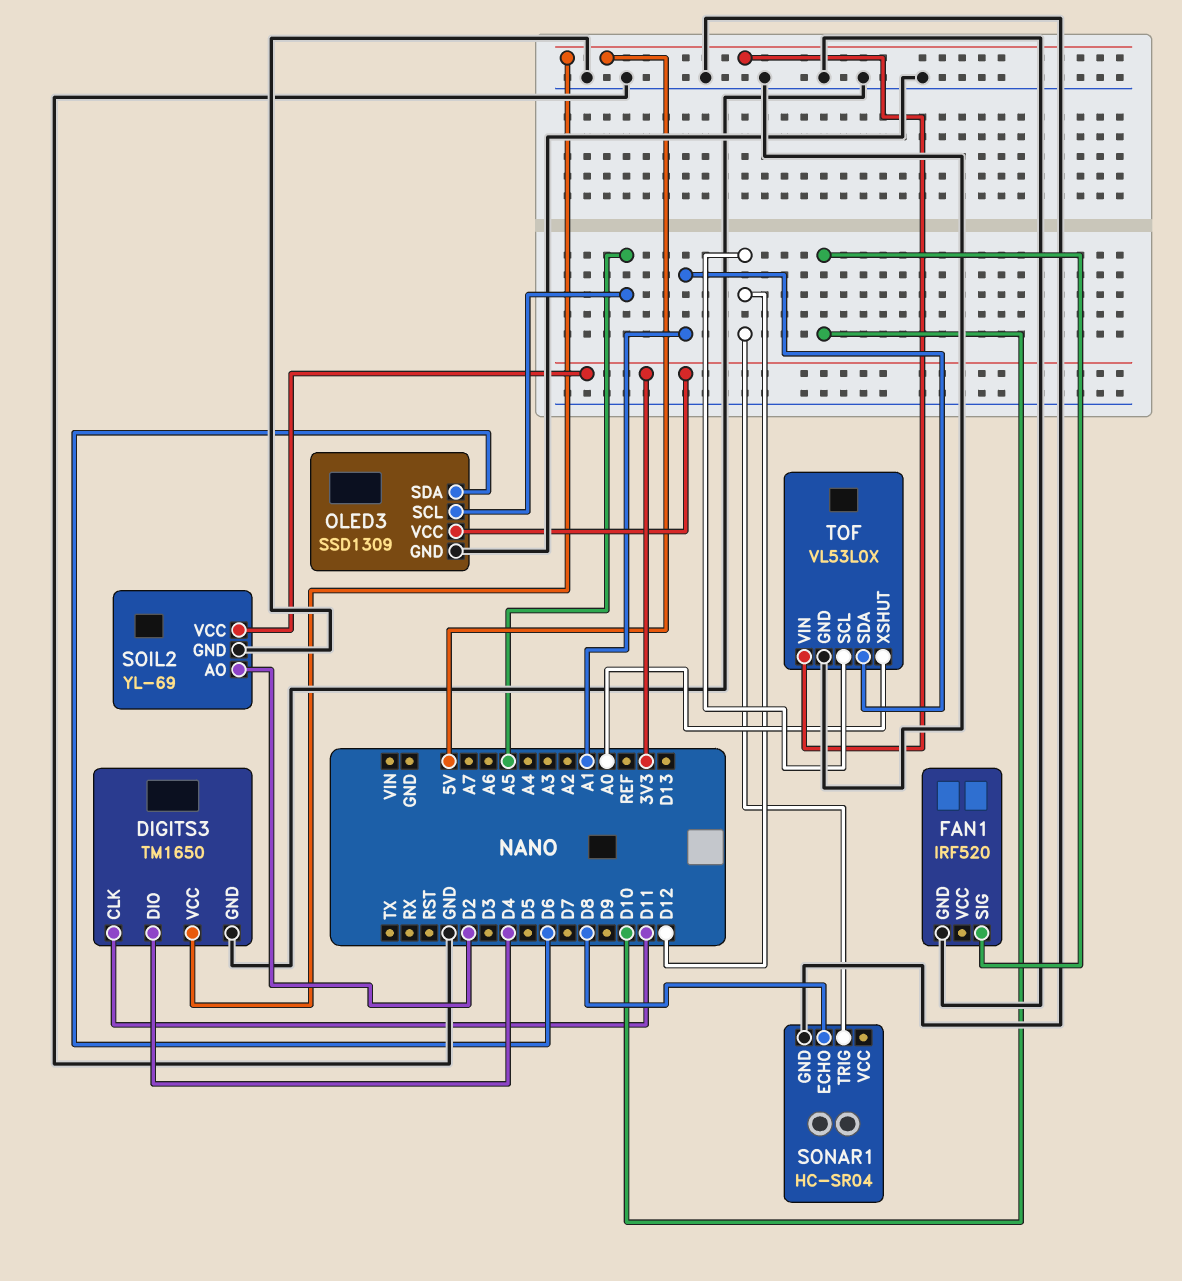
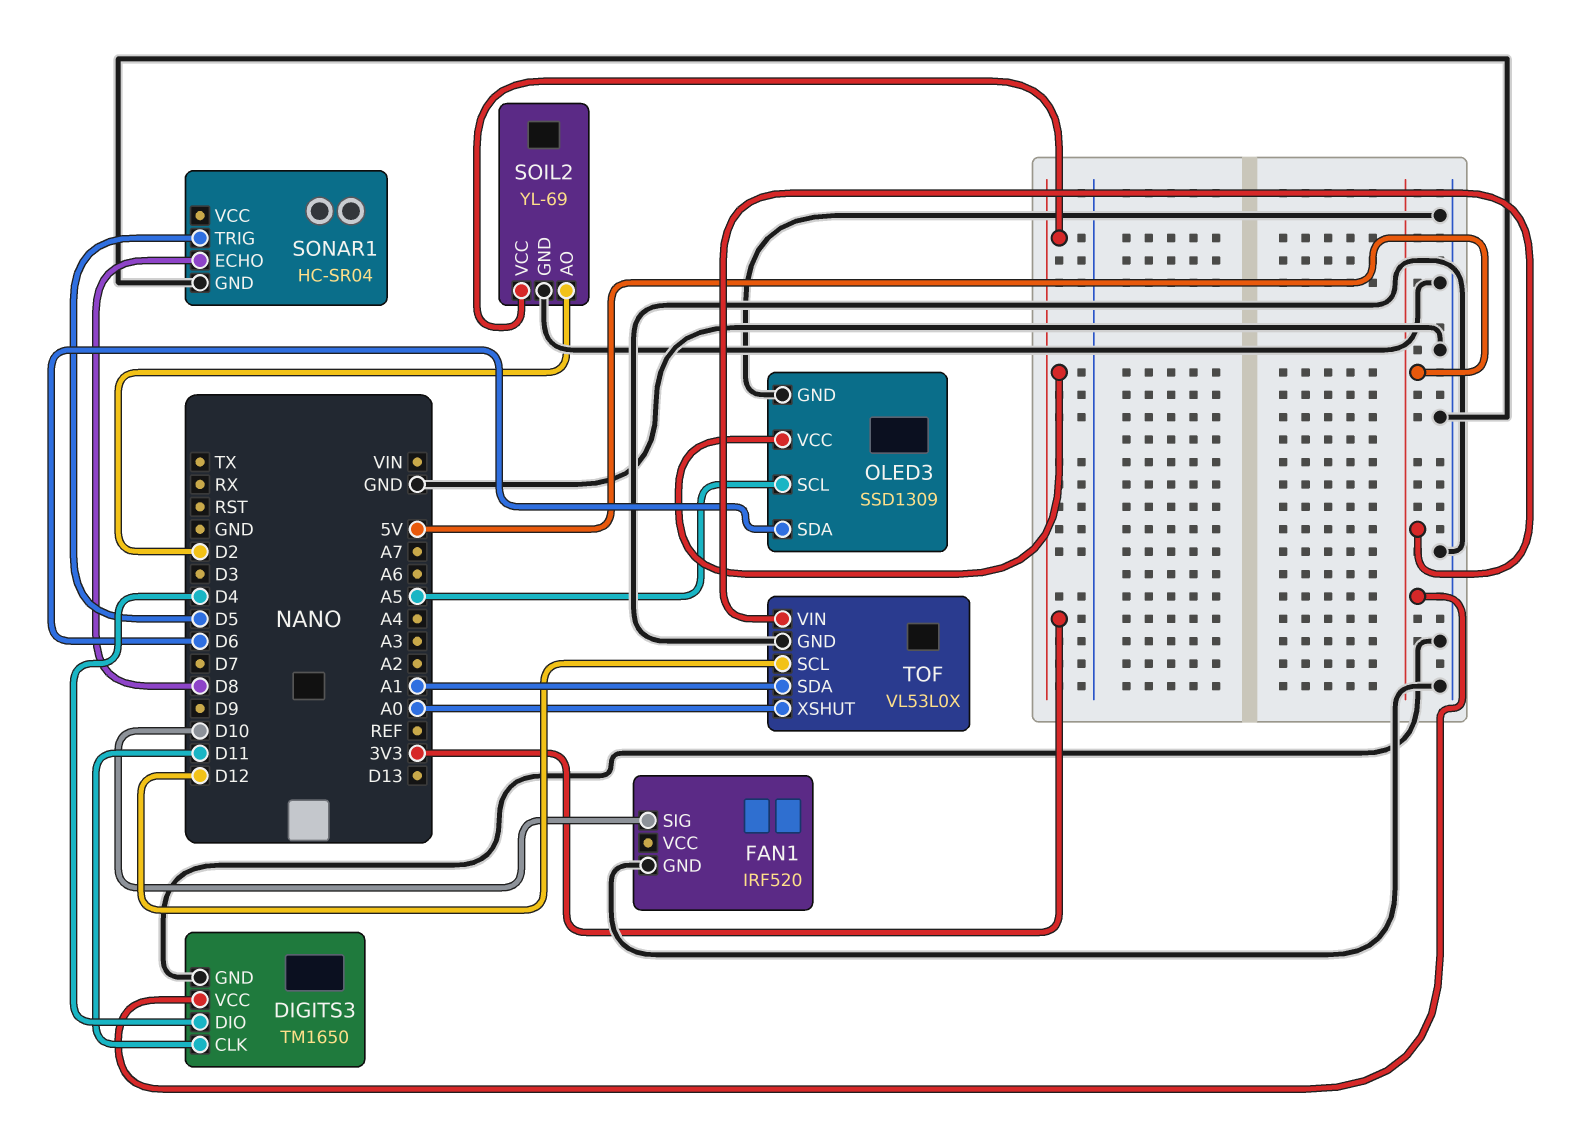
SONAR1 pin TRIG: D12 -> D5

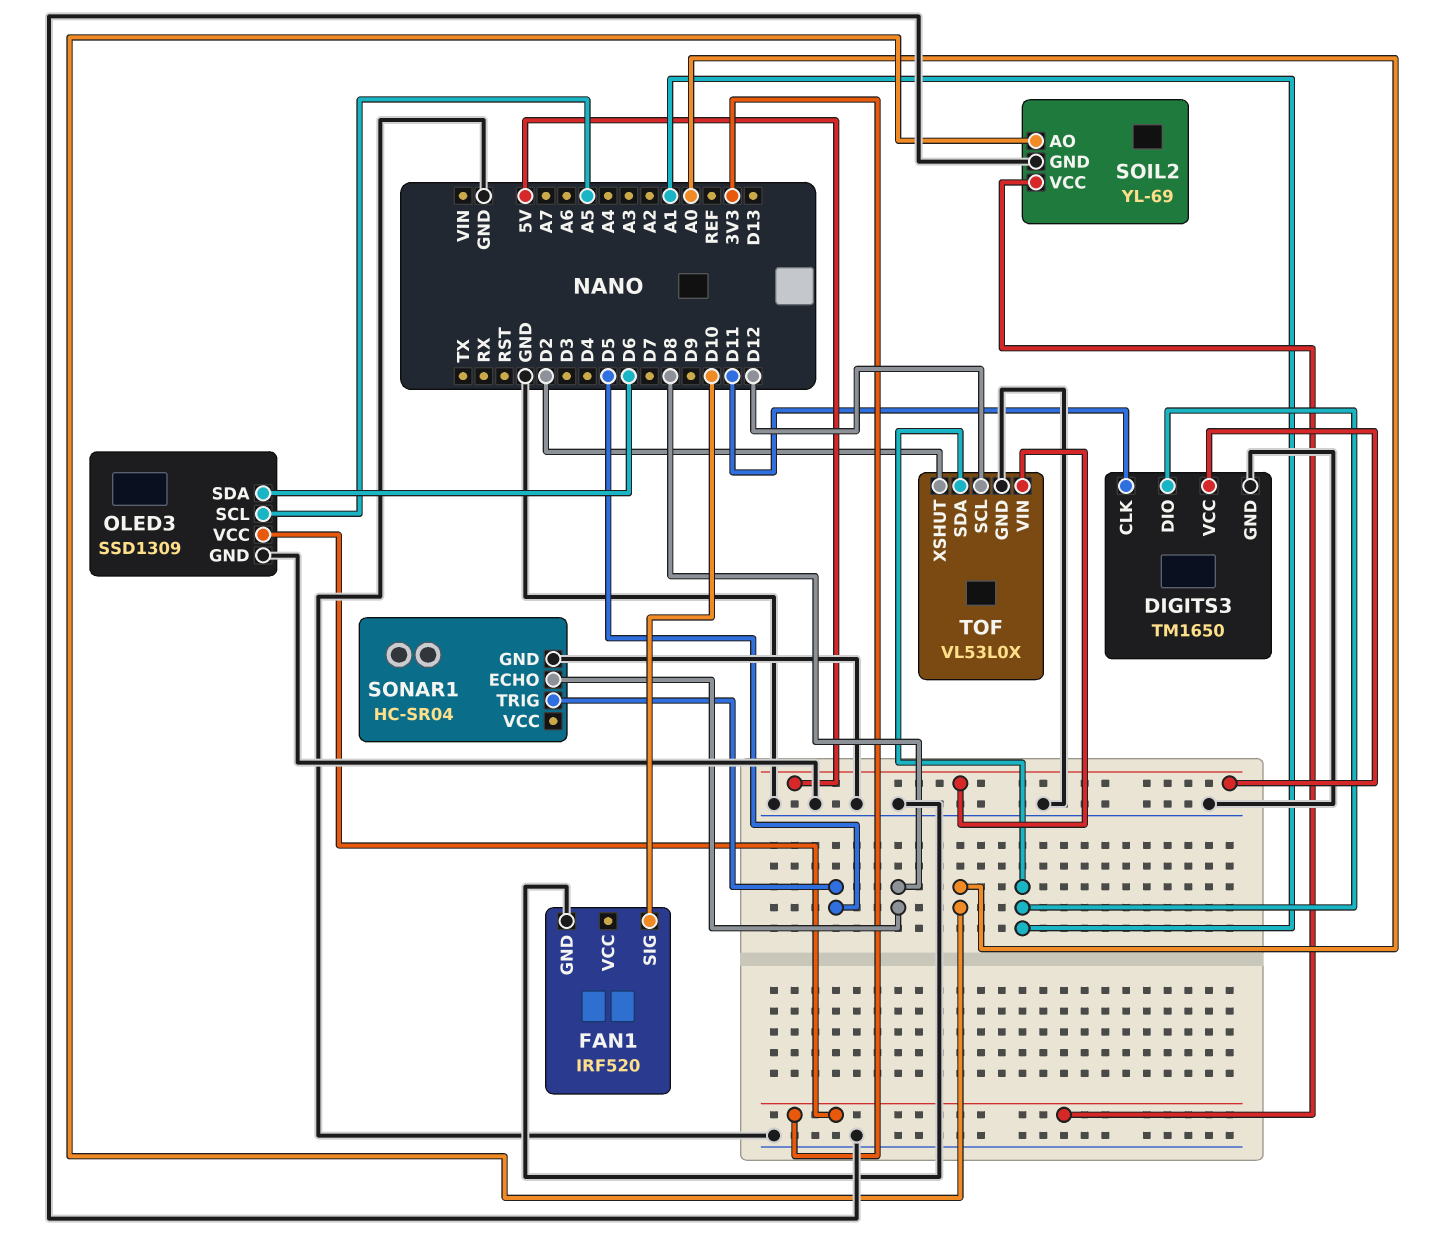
DIGITS3 pin DIO: D4 -> A1
SOIL2 pin AO: D2 -> A0
TOF pin XSHUT: A0 -> D2

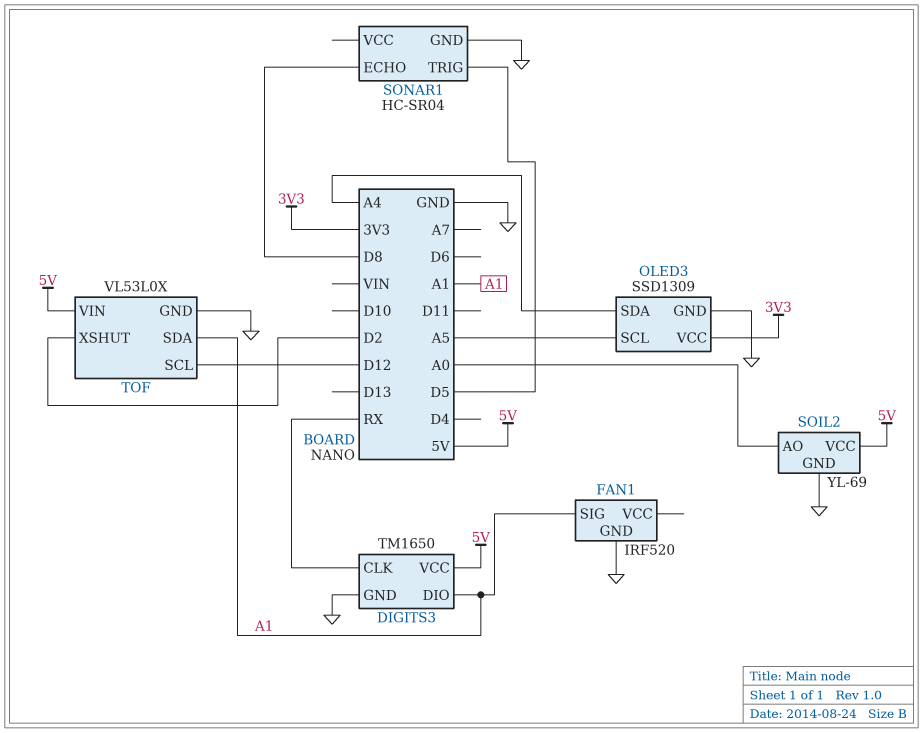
DIGITS3 pin CLK: D11 -> RX
FAN1 pin SIG: D10 -> A1
OLED3 pin SDA: D6 -> A4
SOIL2 pin VCC: 3V3 -> 5V

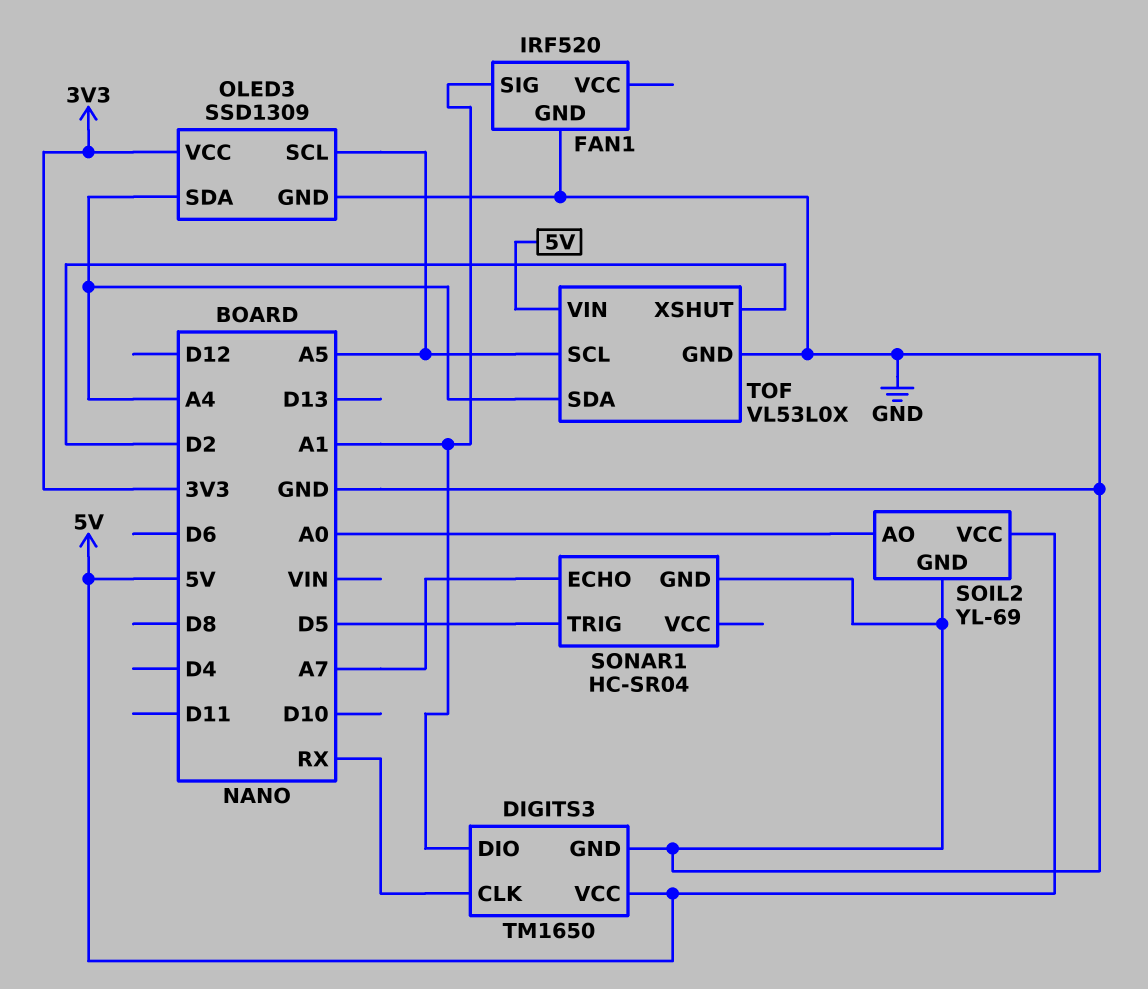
SONAR1 pin ECHO: D8 -> A7
TOF pin SCL: D12 -> A5
TOF pin SDA: A1 -> A4

